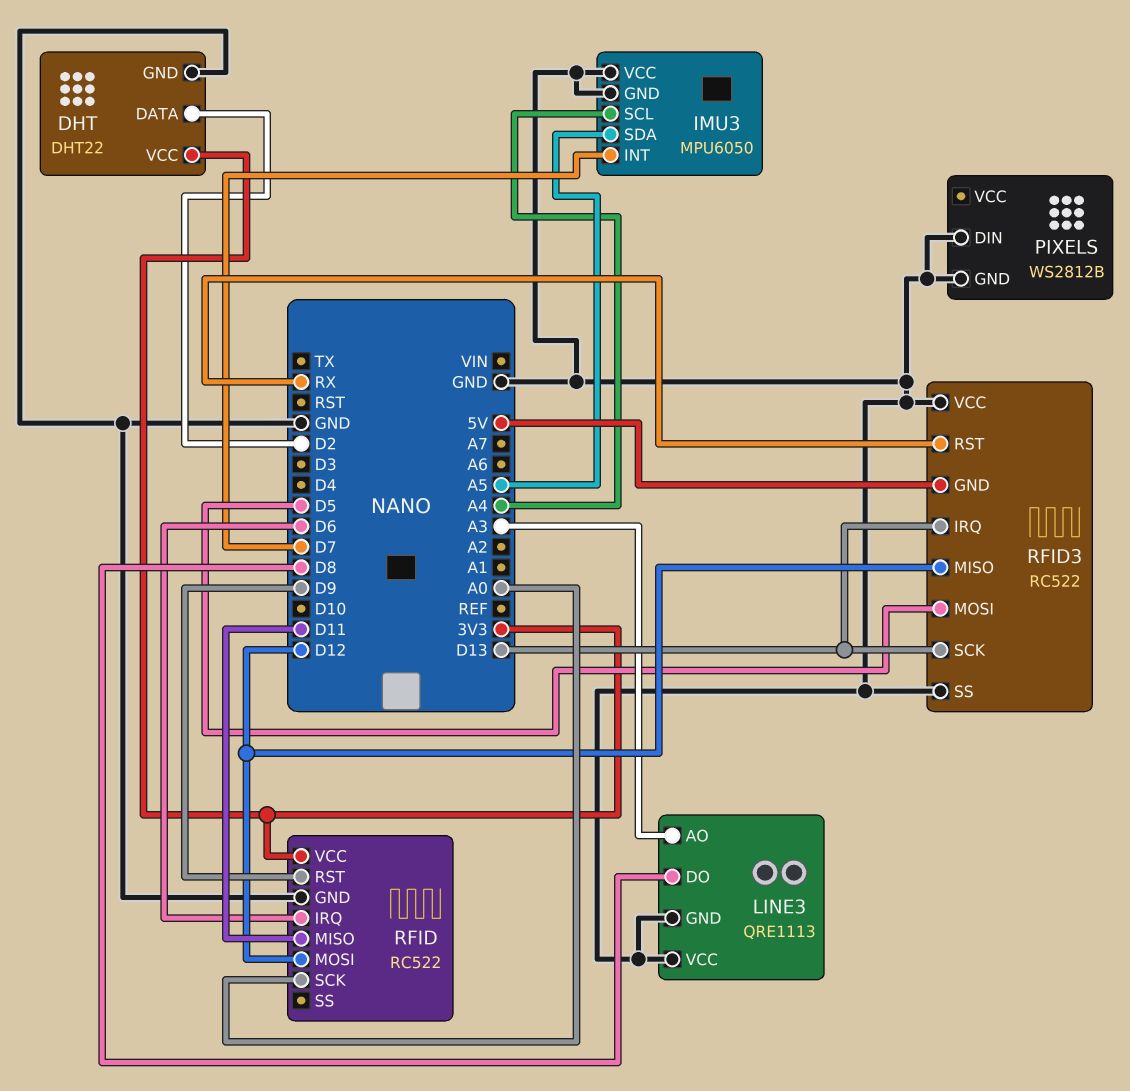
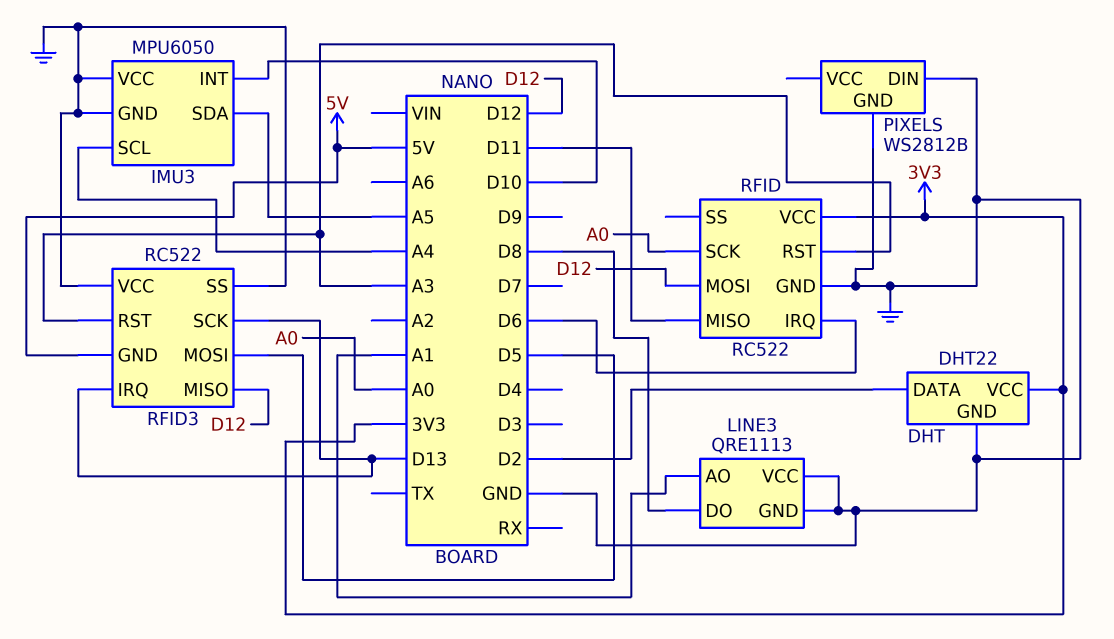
IMU3 pin INT: D7 -> D10
LINE3 pin AO: A3 -> A1
RFID pin RST: D9 -> A3
RFID3 pin RST: RX -> A3

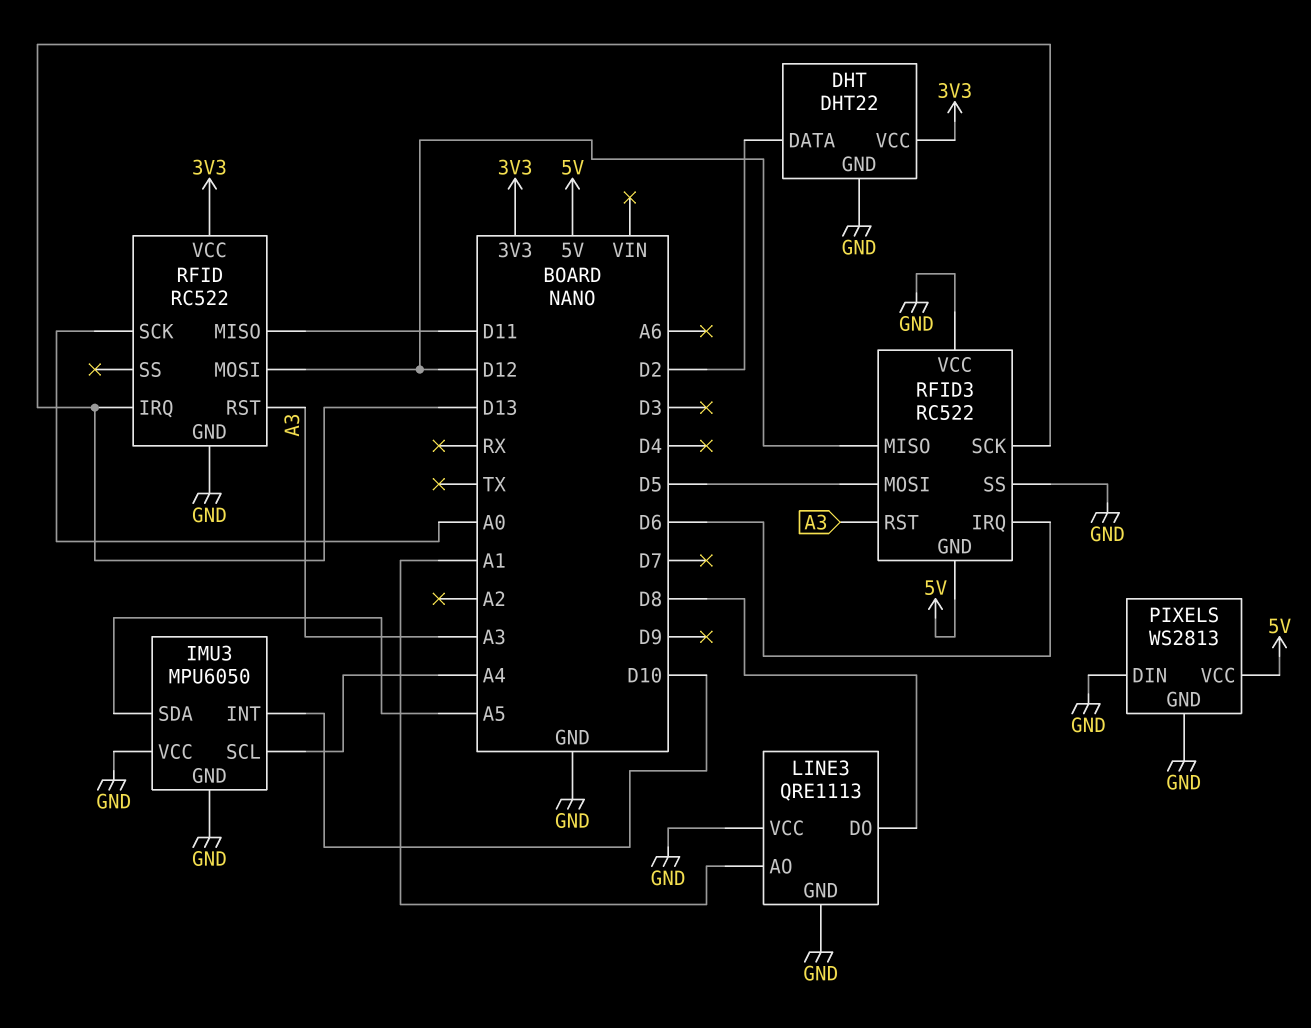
PIXELS: WS2812B -> WS2813
PIXELS pin VCC: none -> 5V
RFID pin IRQ: D6 -> D13
RFID3 pin IRQ: D13 -> D6

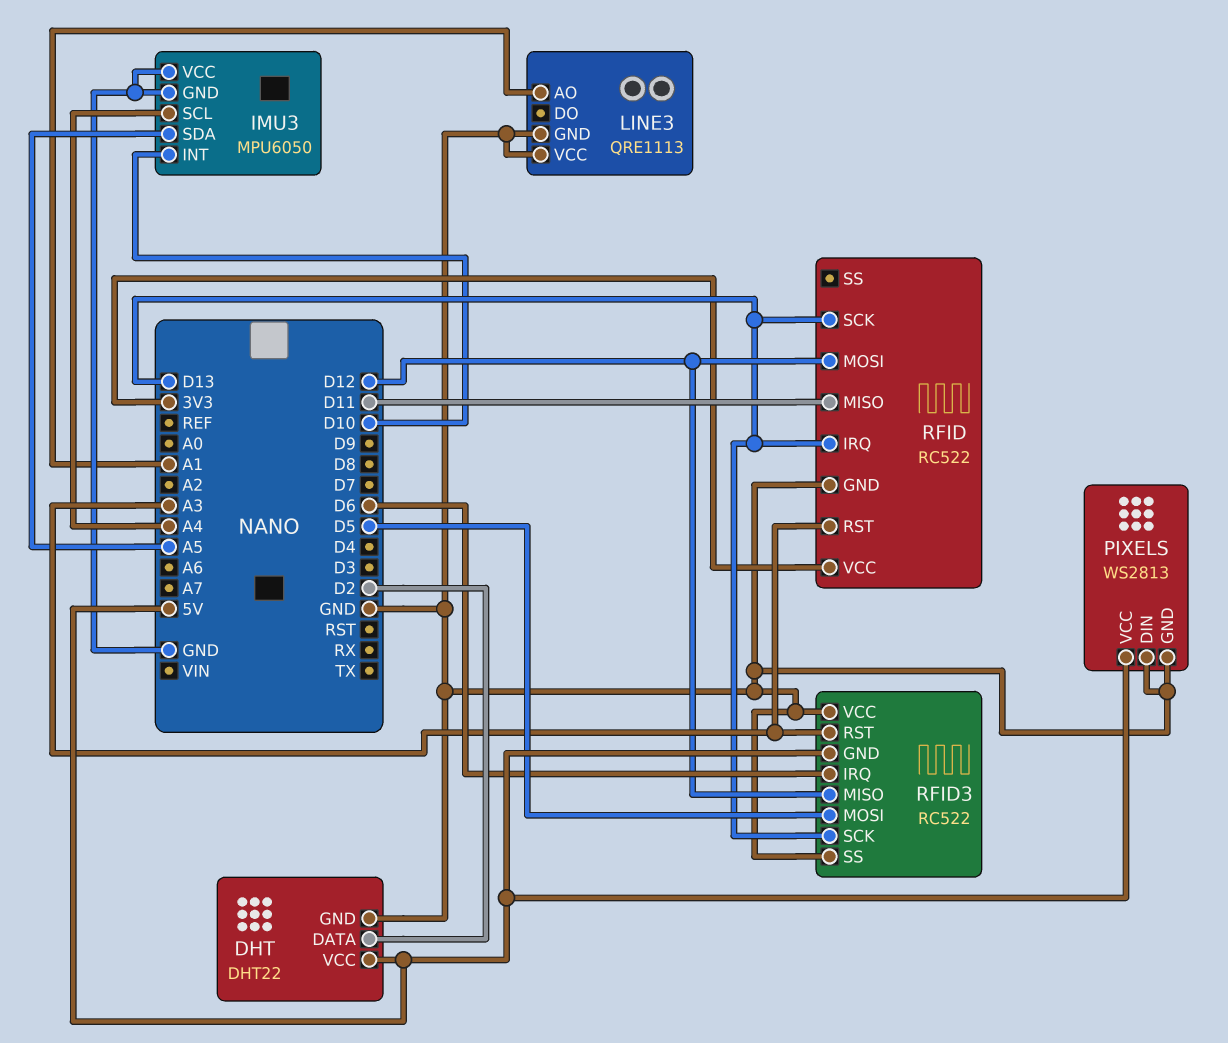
DHT pin VCC: 3V3 -> 5V
LINE3 pin DO: D8 -> none
RFID pin SCK: A0 -> D13

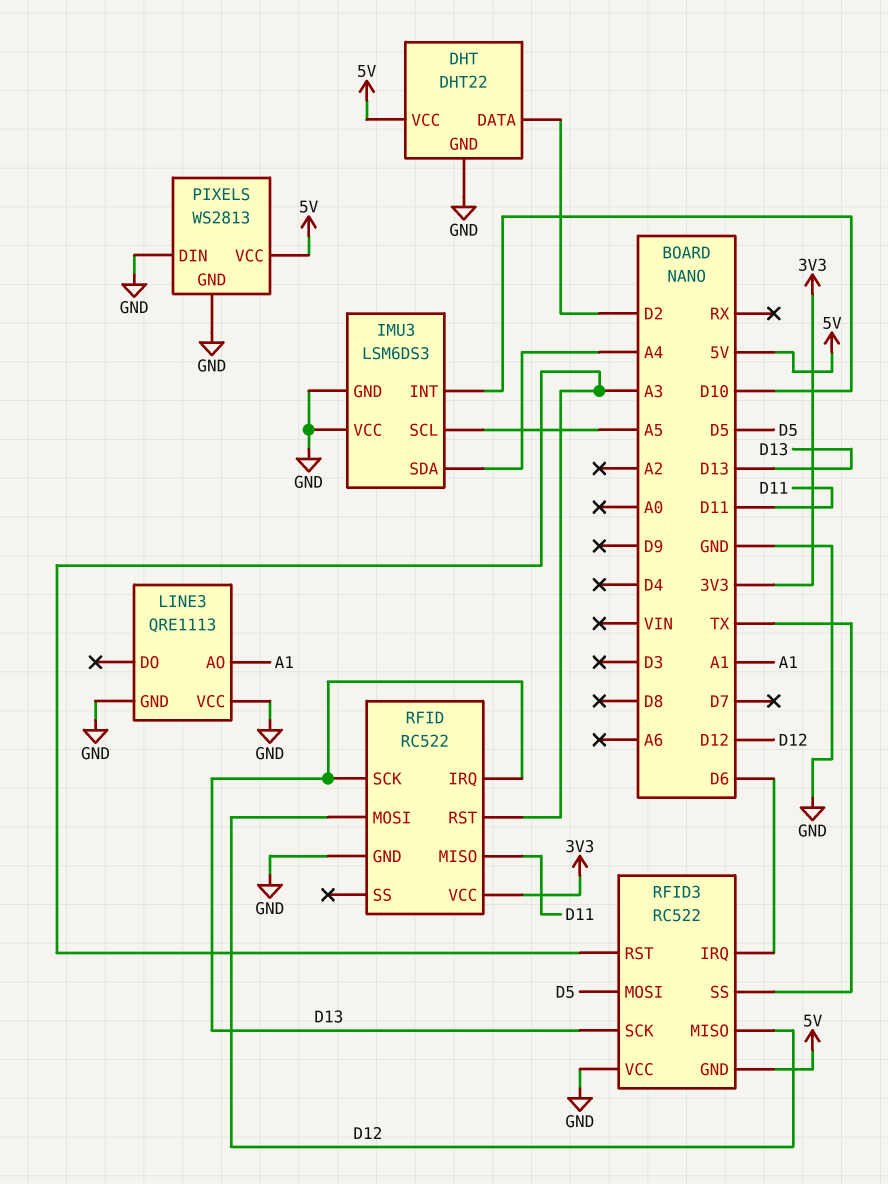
IMU3: MPU6050 -> LSM6DS3
IMU3 pin SCL: A4 -> A5
IMU3 pin SDA: A5 -> A4
RFID3 pin SS: GND -> TX

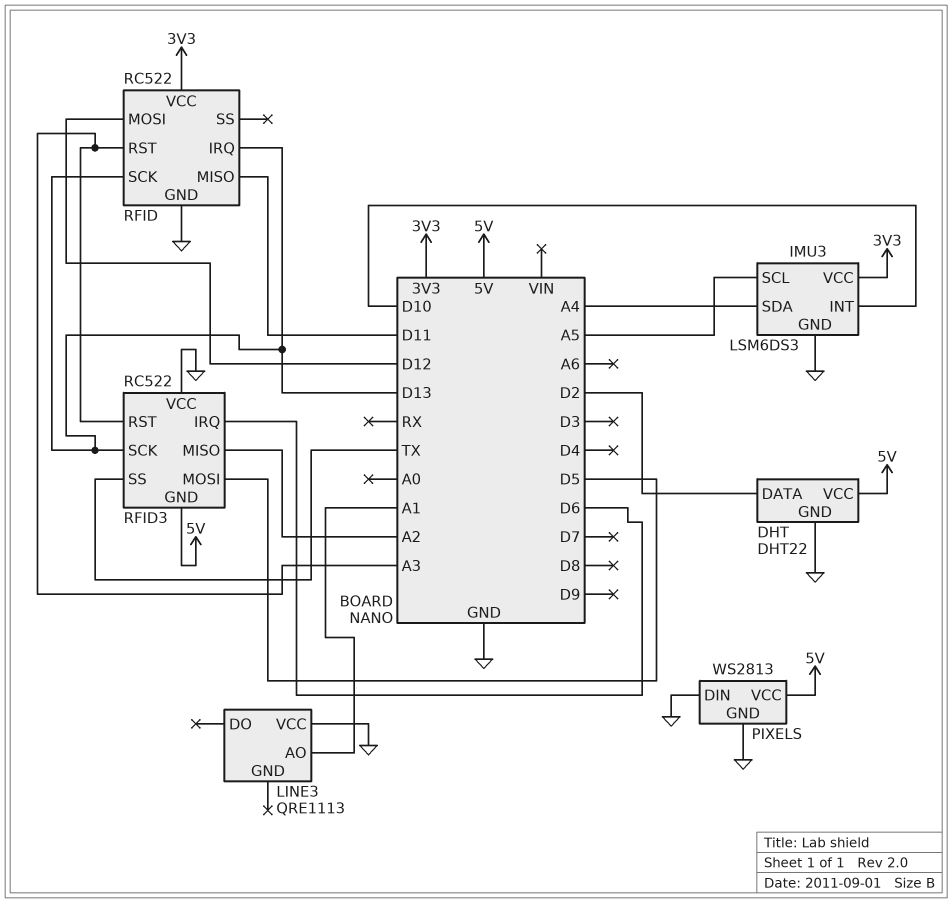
IMU3 pin VCC: GND -> 3V3
LINE3 pin GND: GND -> none
RFID3 pin MISO: D12 -> A2

